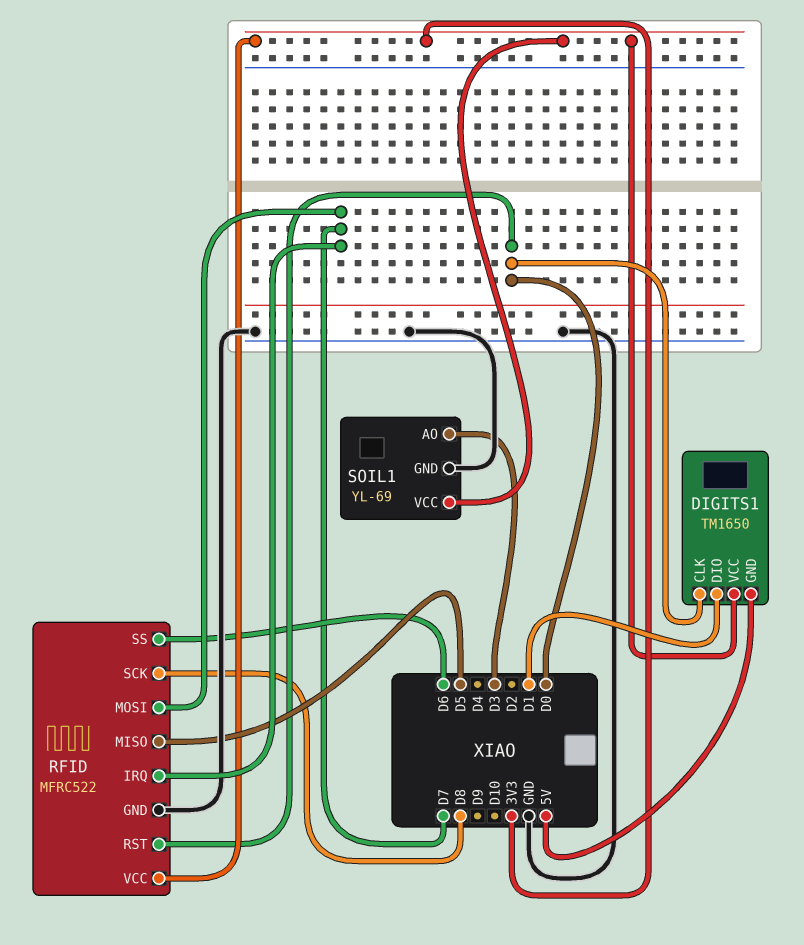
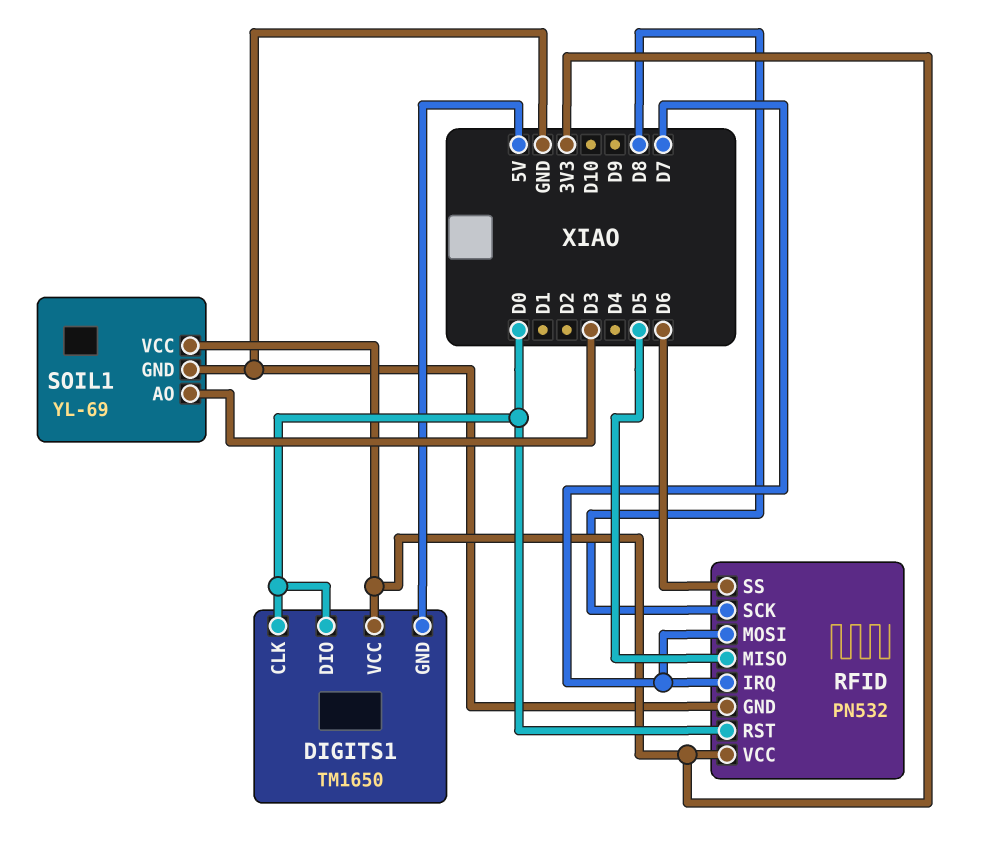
DIGITS1 pin DIO: D1 -> D0
RFID: MFRC522 -> PN532

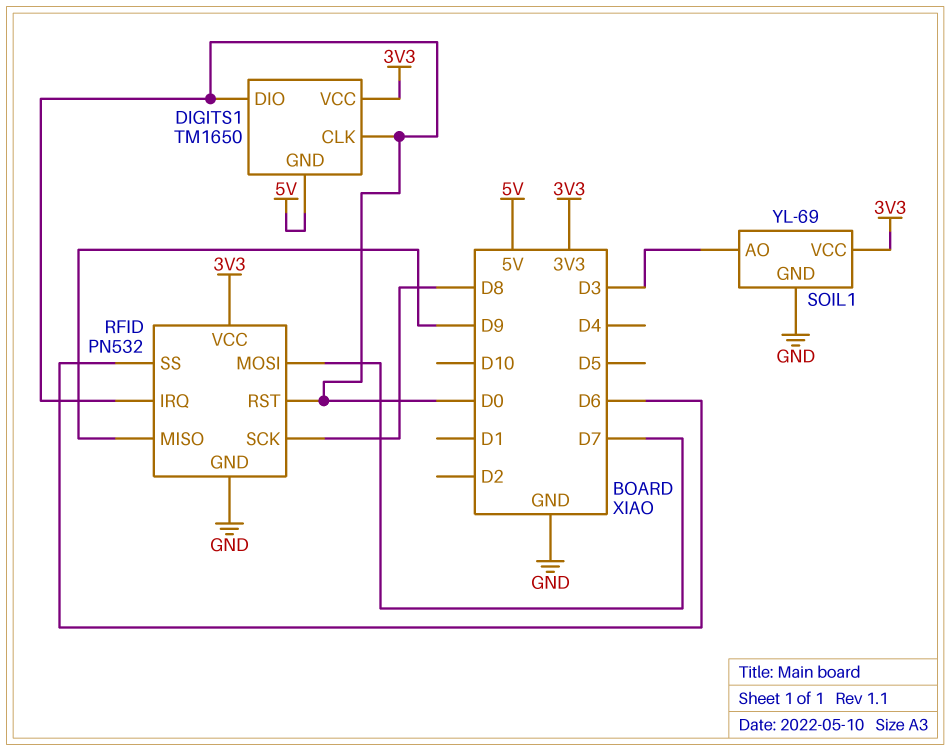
RFID pin IRQ: D7 -> D0
RFID pin MISO: D5 -> D9

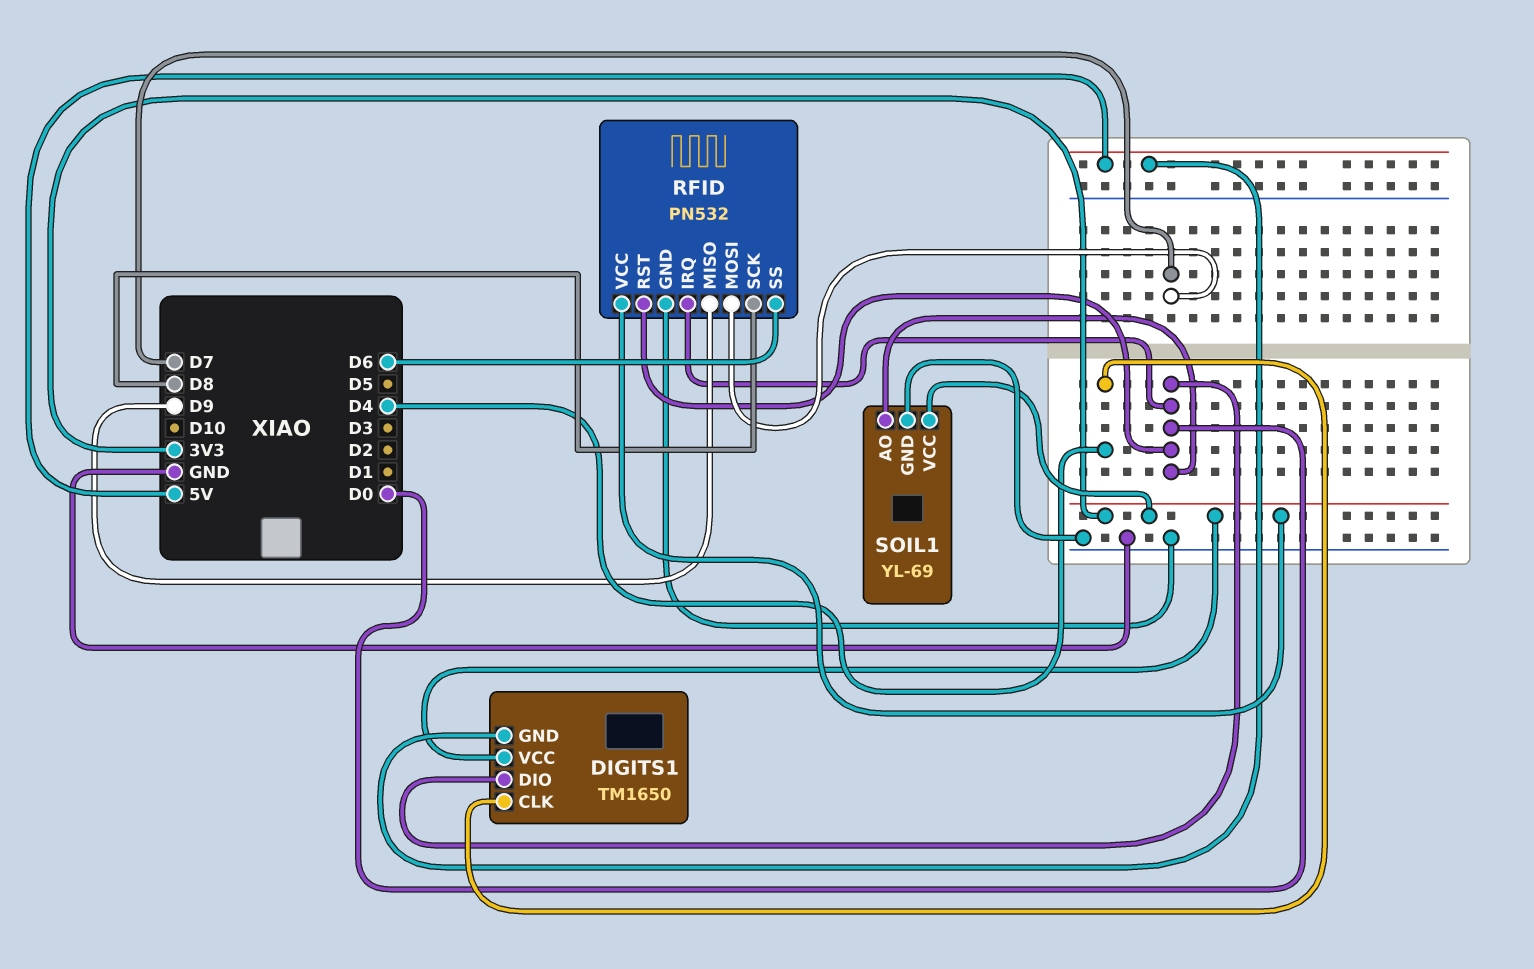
DIGITS1 pin CLK: D0 -> D4
SOIL1 pin AO: D3 -> D0

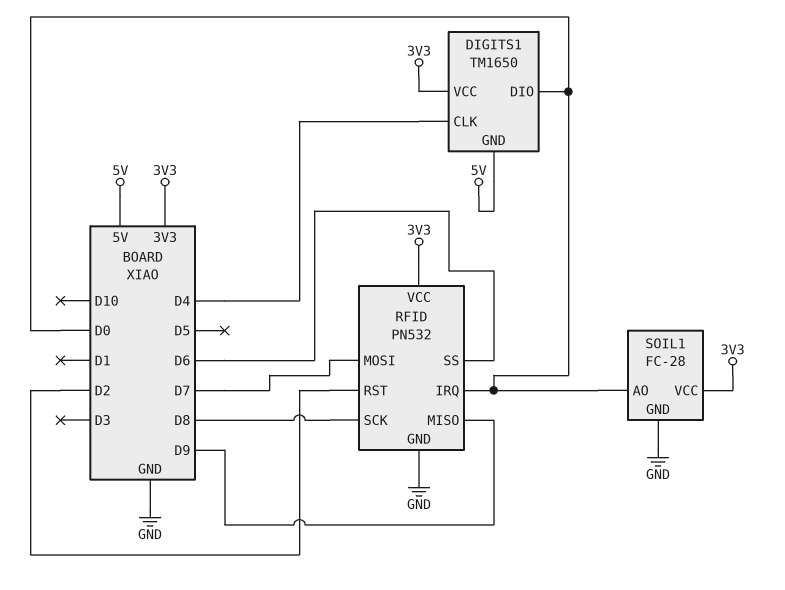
RFID pin RST: D0 -> D2
SOIL1: YL-69 -> FC-28

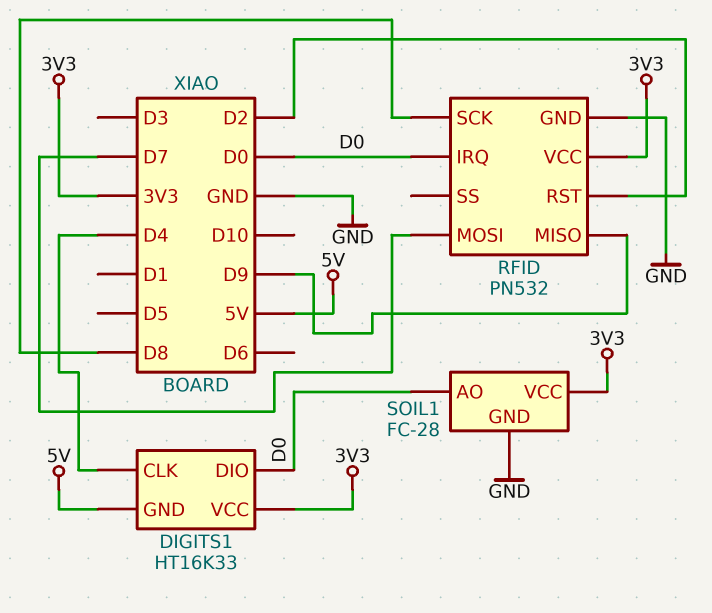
DIGITS1: TM1650 -> HT16K33
RFID pin SS: D6 -> none

